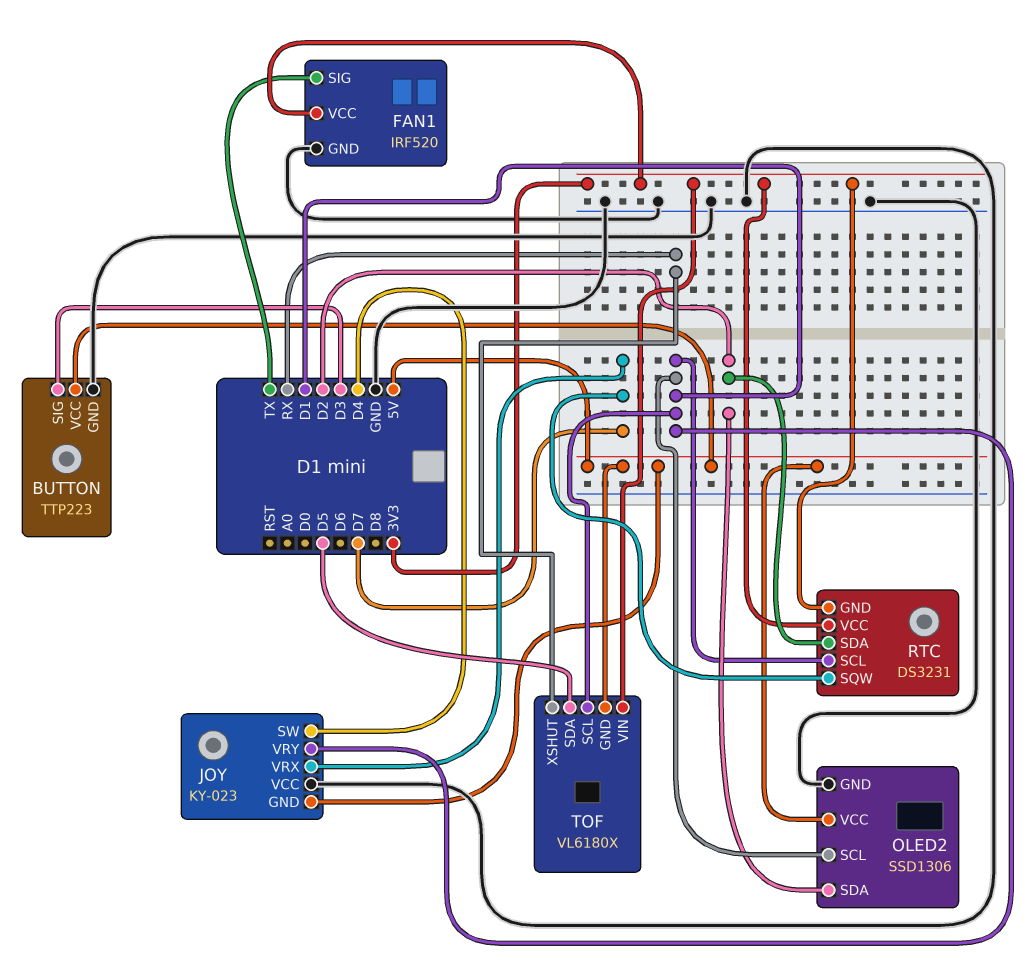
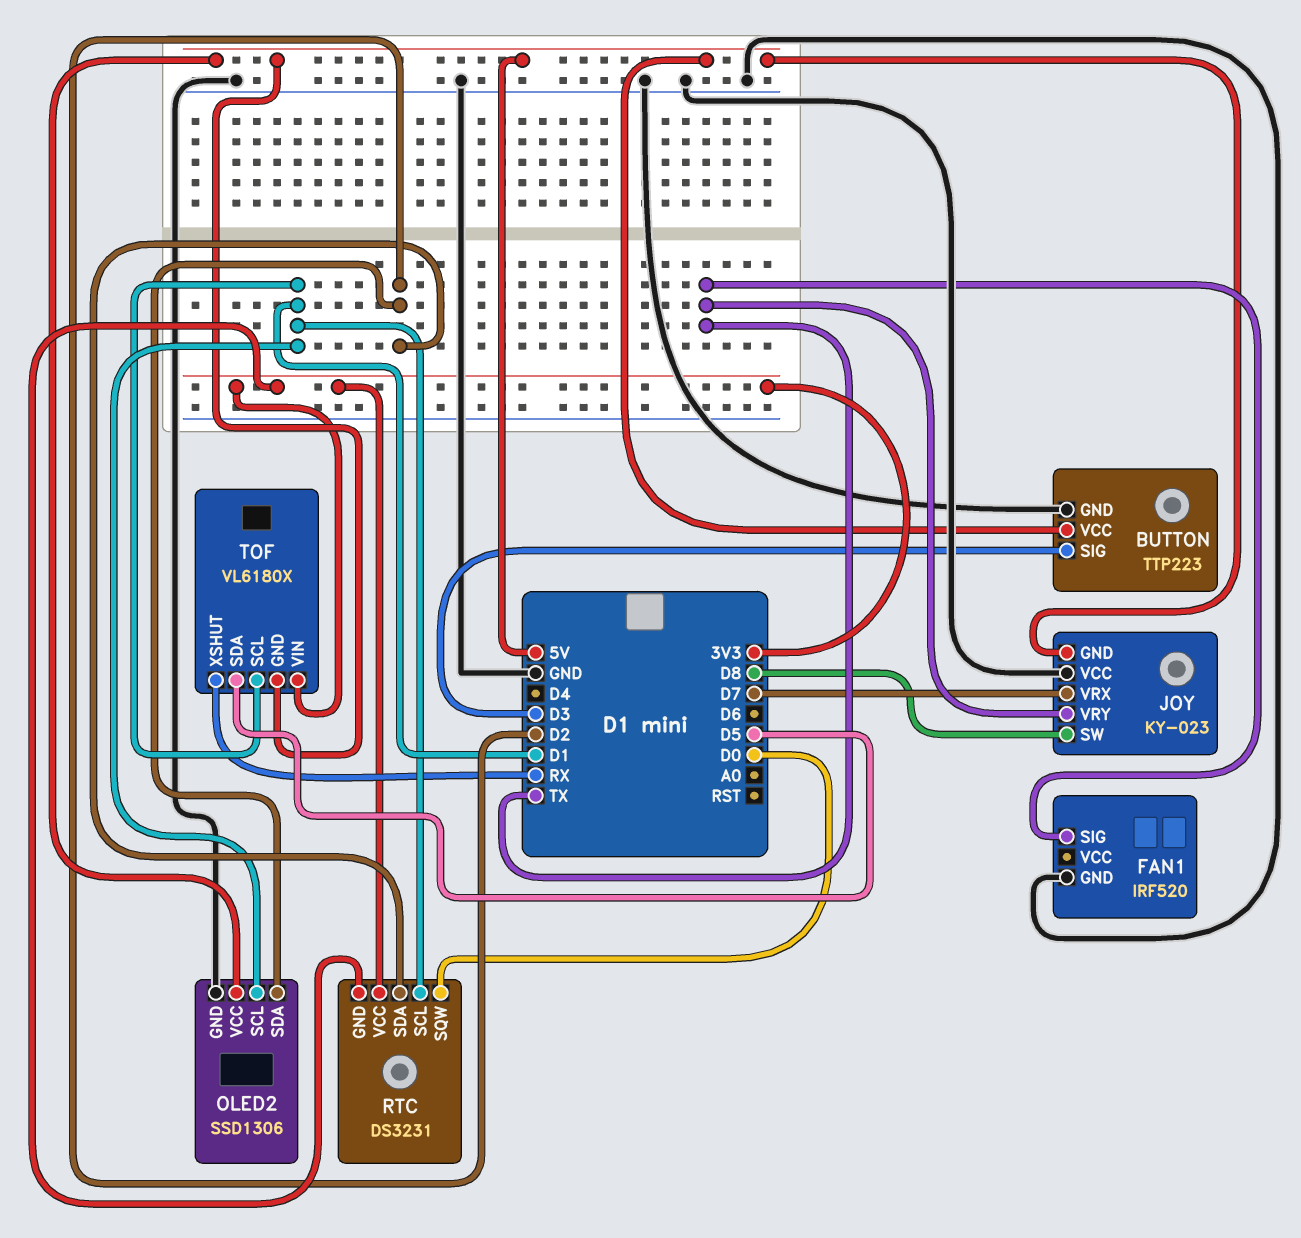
FAN1 pin VCC: 3V3 -> none
JOY pin SW: D4 -> D8
JOY pin VRY: D1 -> TX
RTC pin SQW: D7 -> D0

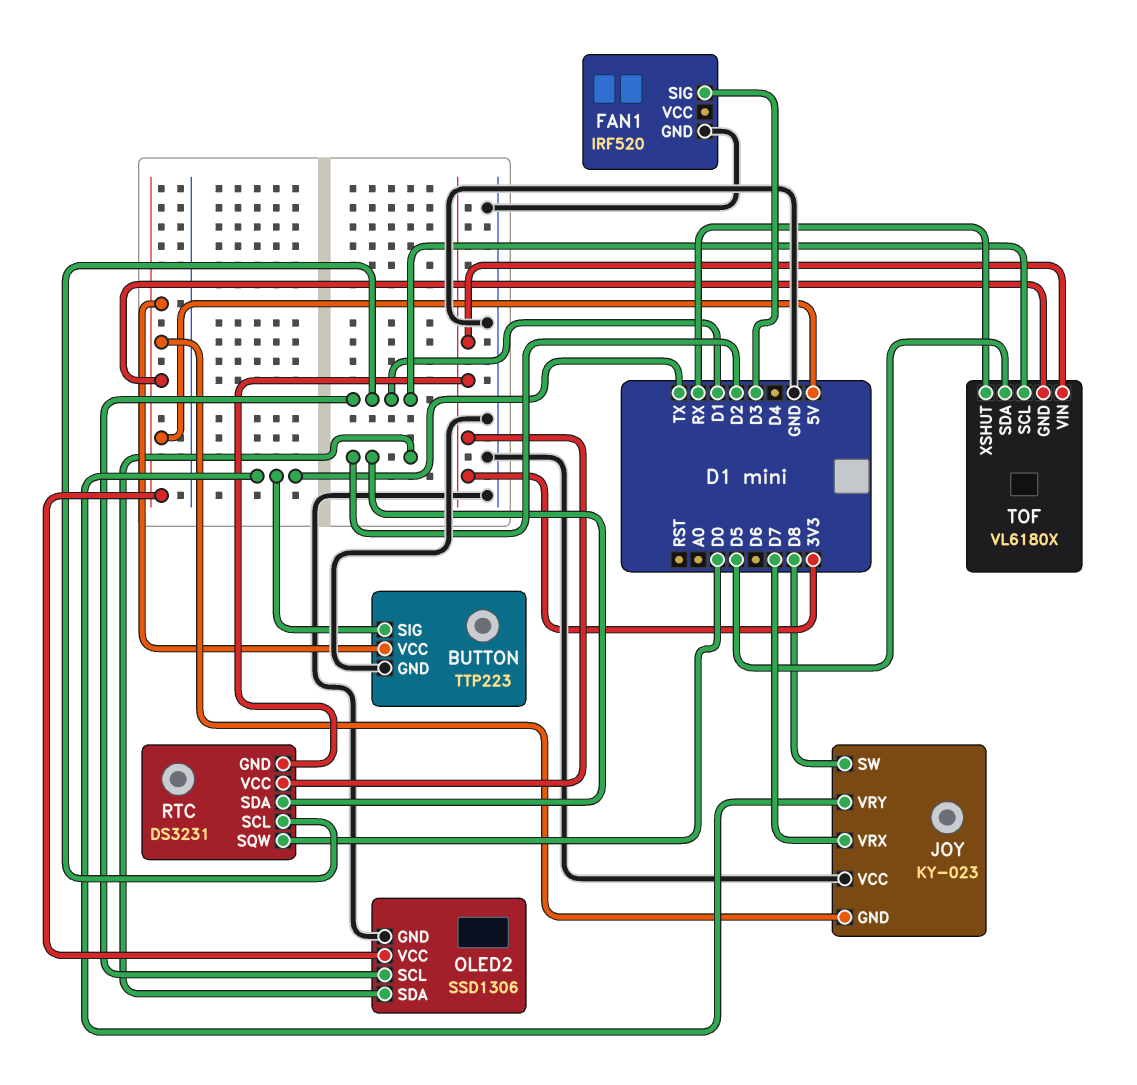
BUTTON pin SIG: D3 -> TX
FAN1 pin SIG: TX -> D3

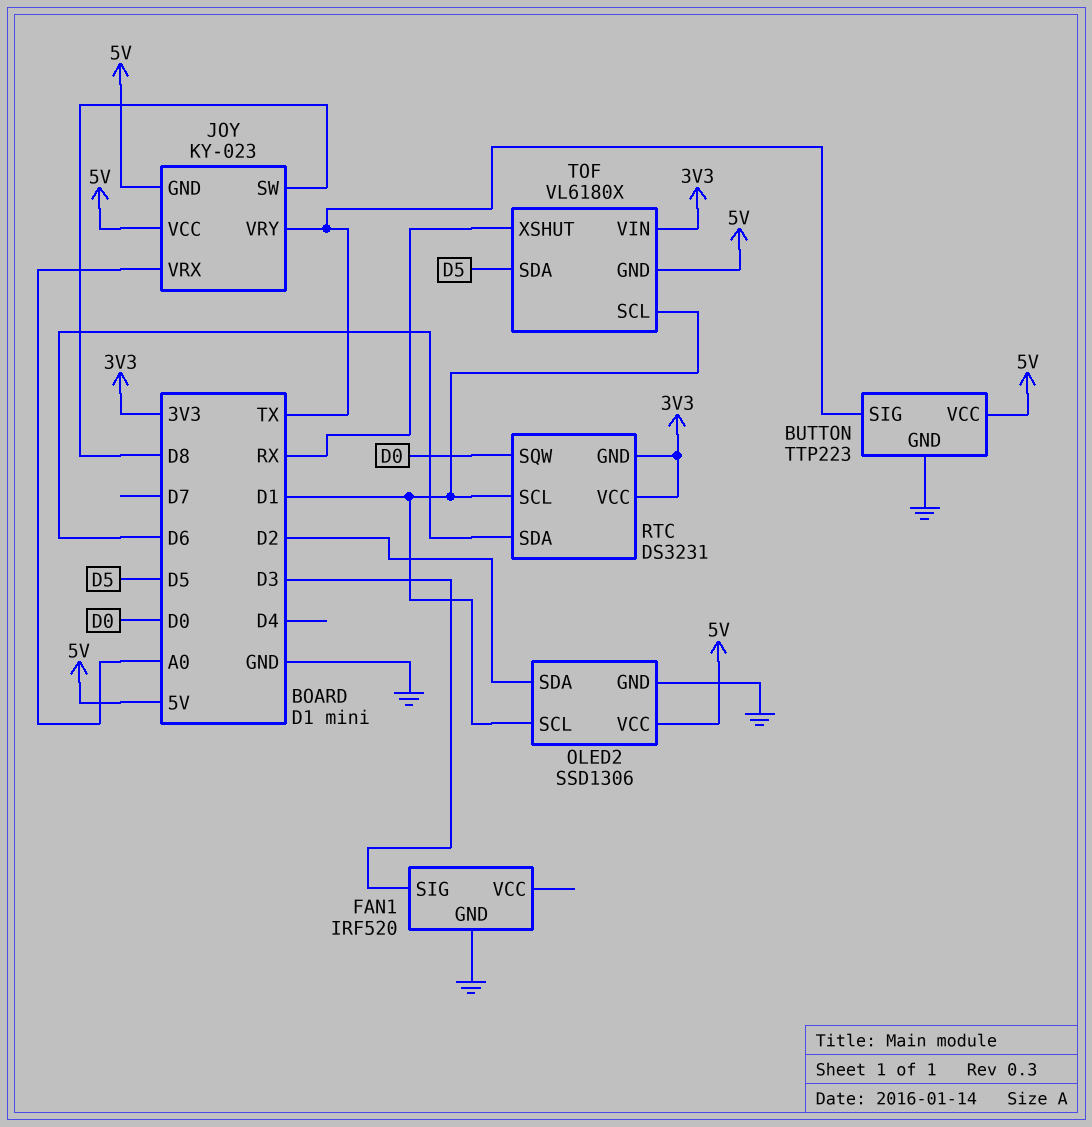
JOY pin VCC: GND -> 5V
JOY pin VRX: D7 -> A0
RTC pin SDA: D2 -> D6

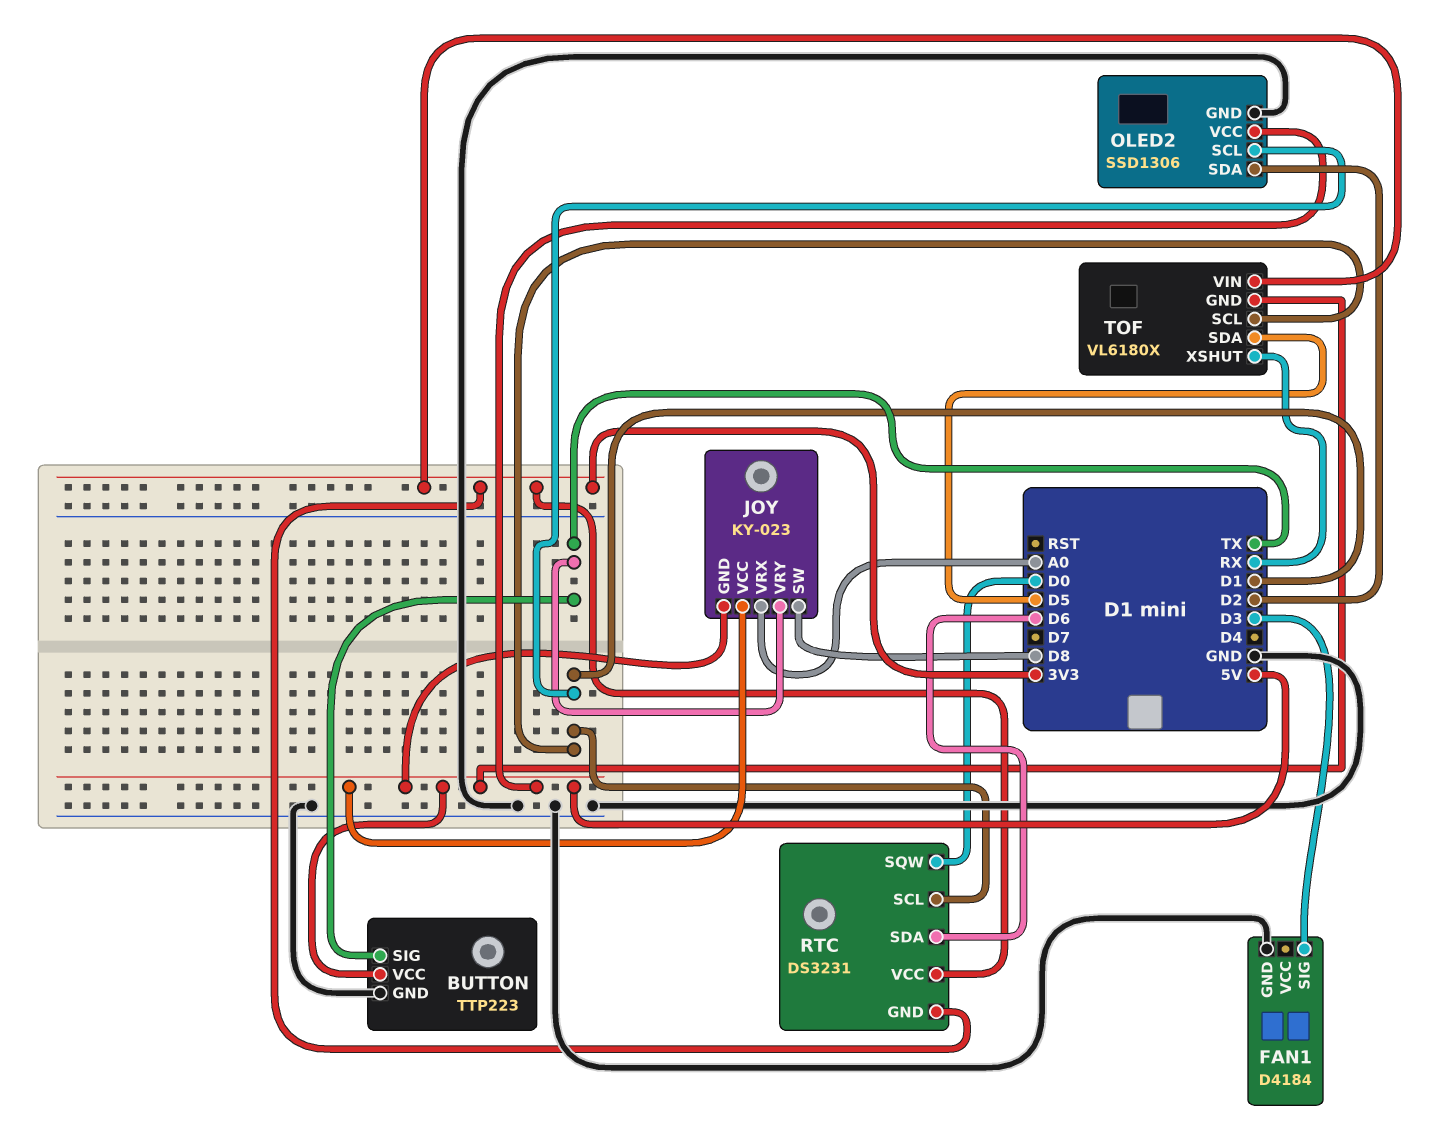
FAN1: IRF520 -> D4184

